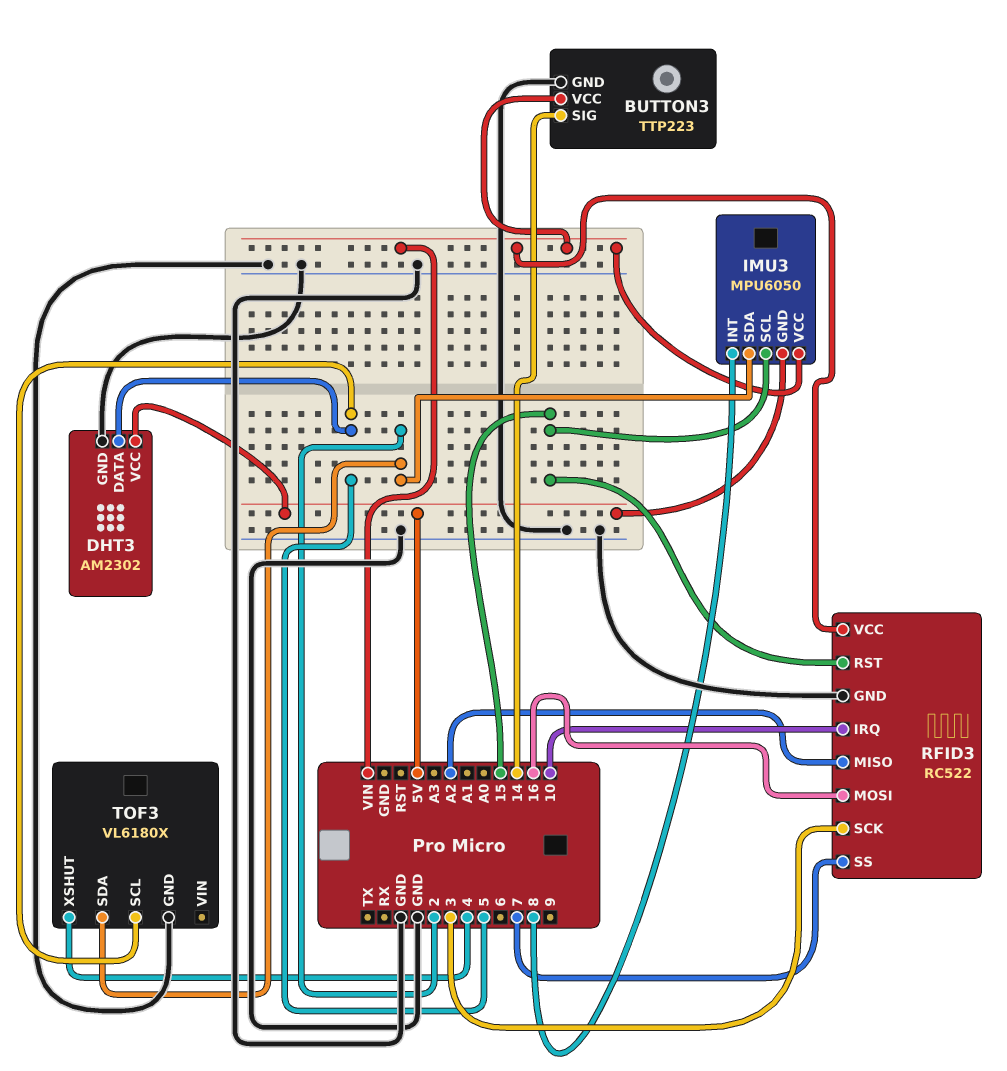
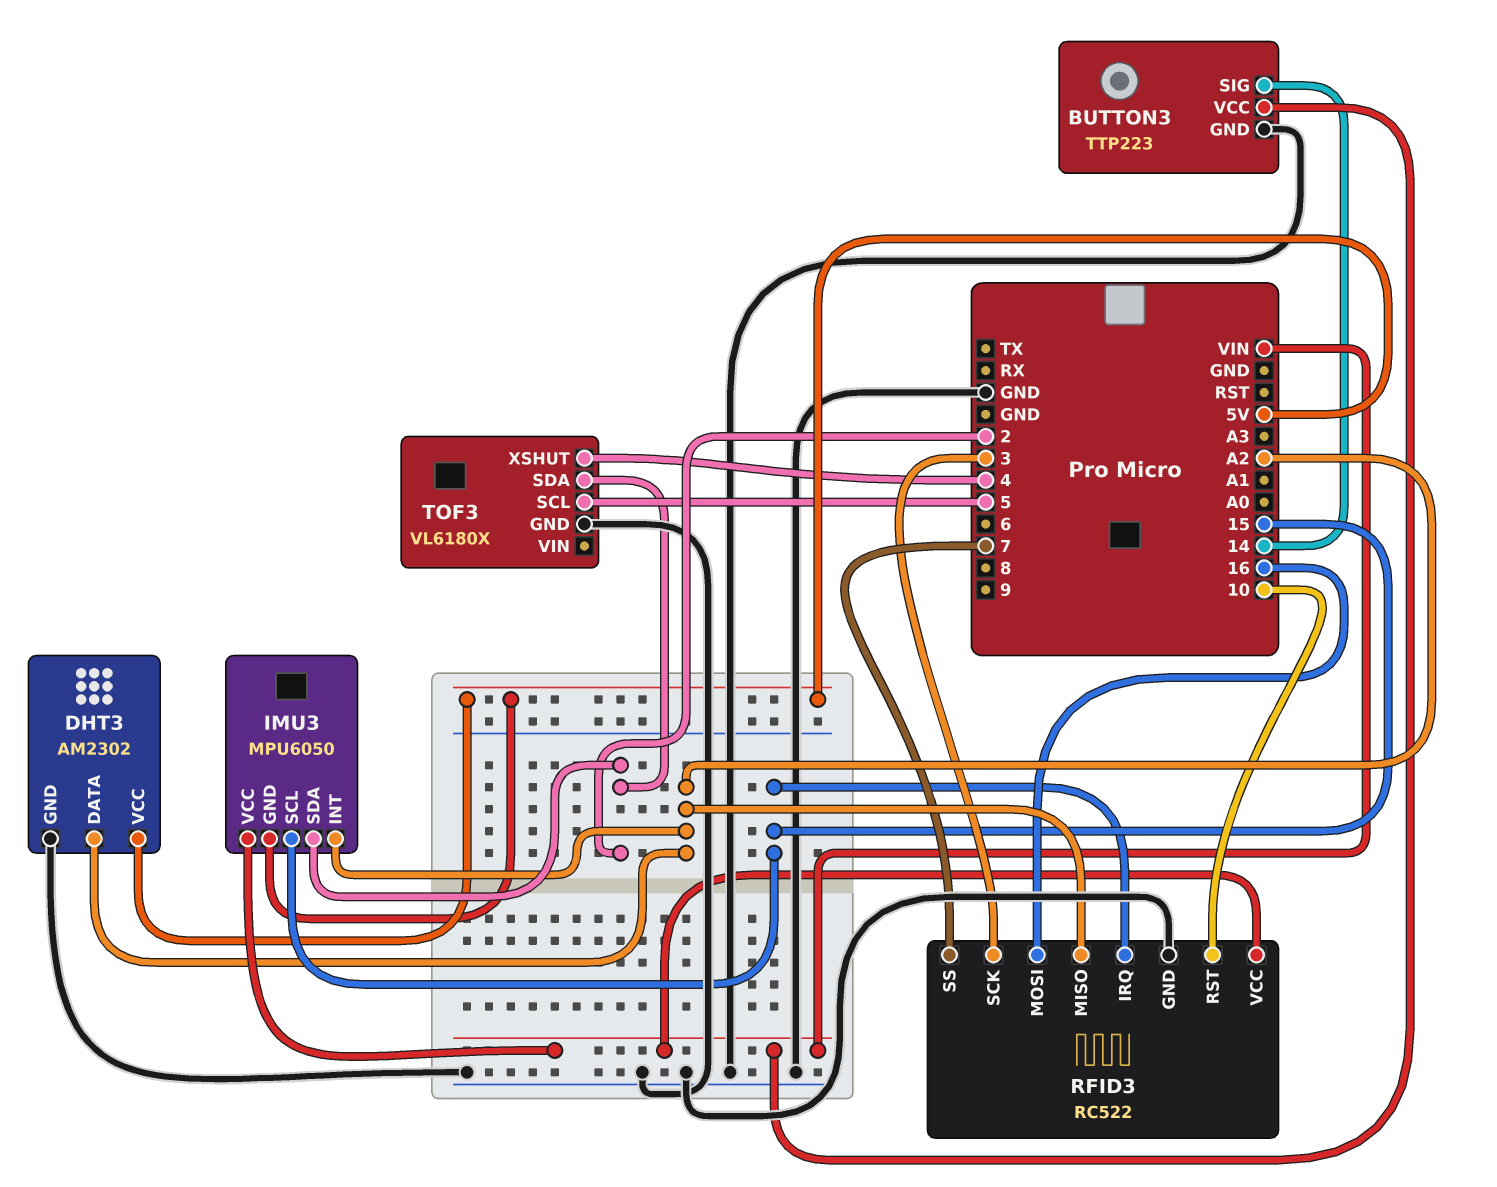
DHT3 pin DATA: 5 -> A2
IMU3 pin INT: 8 -> A2
RFID3 pin IRQ: 10 -> 15
RFID3 pin RST: 15 -> 10

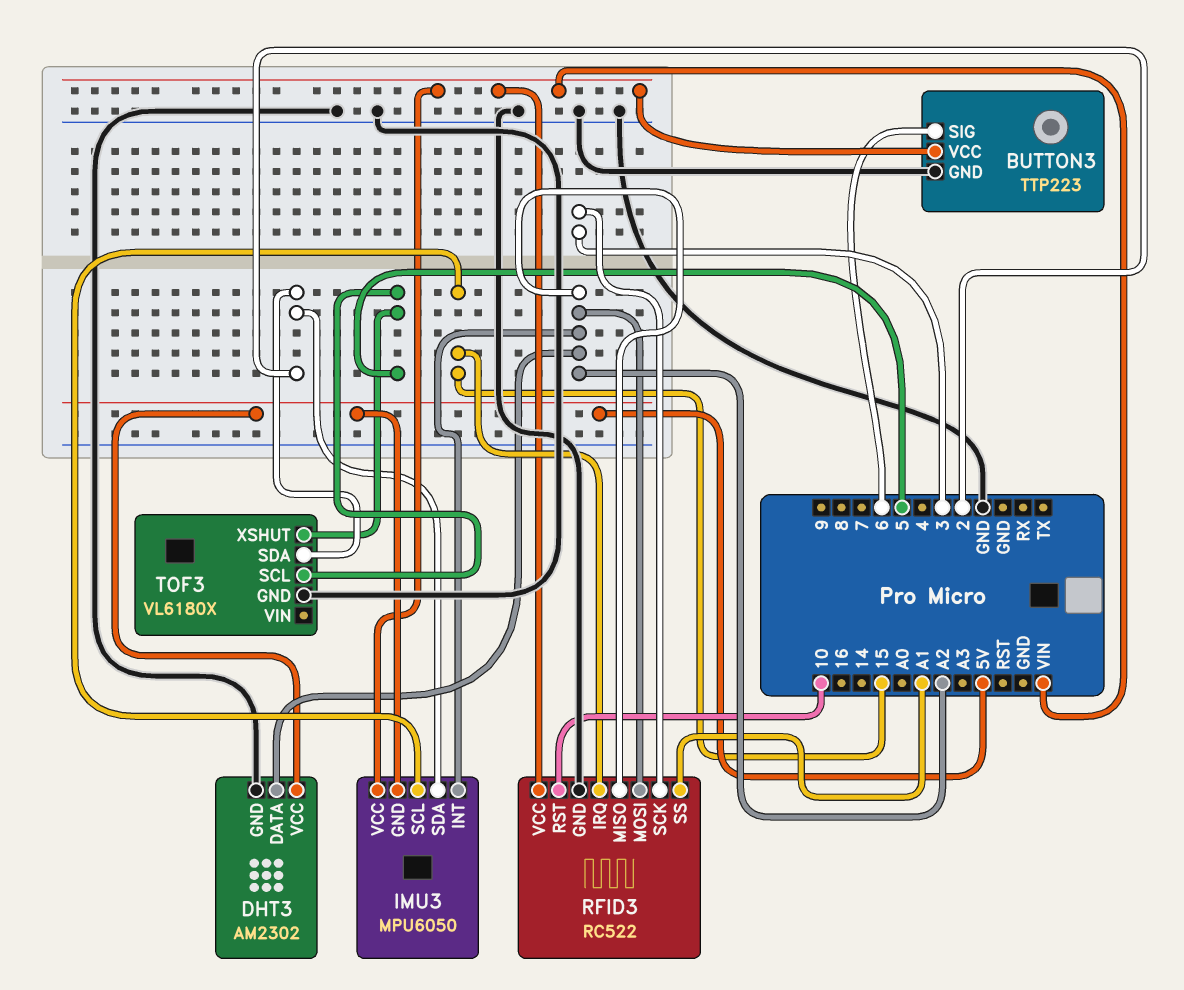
BUTTON3 pin SIG: 14 -> 6
RFID3 pin MOSI: 16 -> A2
RFID3 pin SS: 7 -> A1
TOF3 pin XSHUT: 4 -> 5

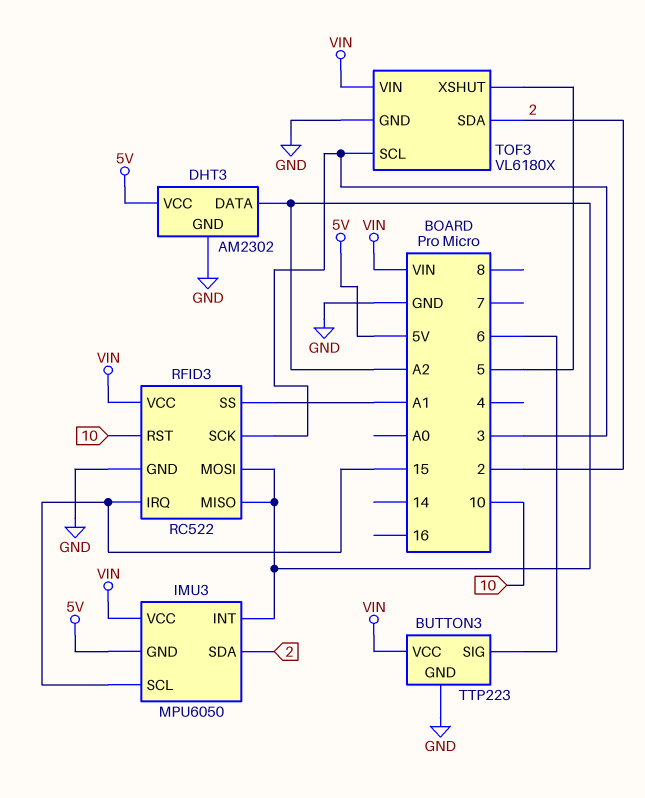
TOF3 pin SCL: 5 -> 3
TOF3 pin VIN: none -> VIN

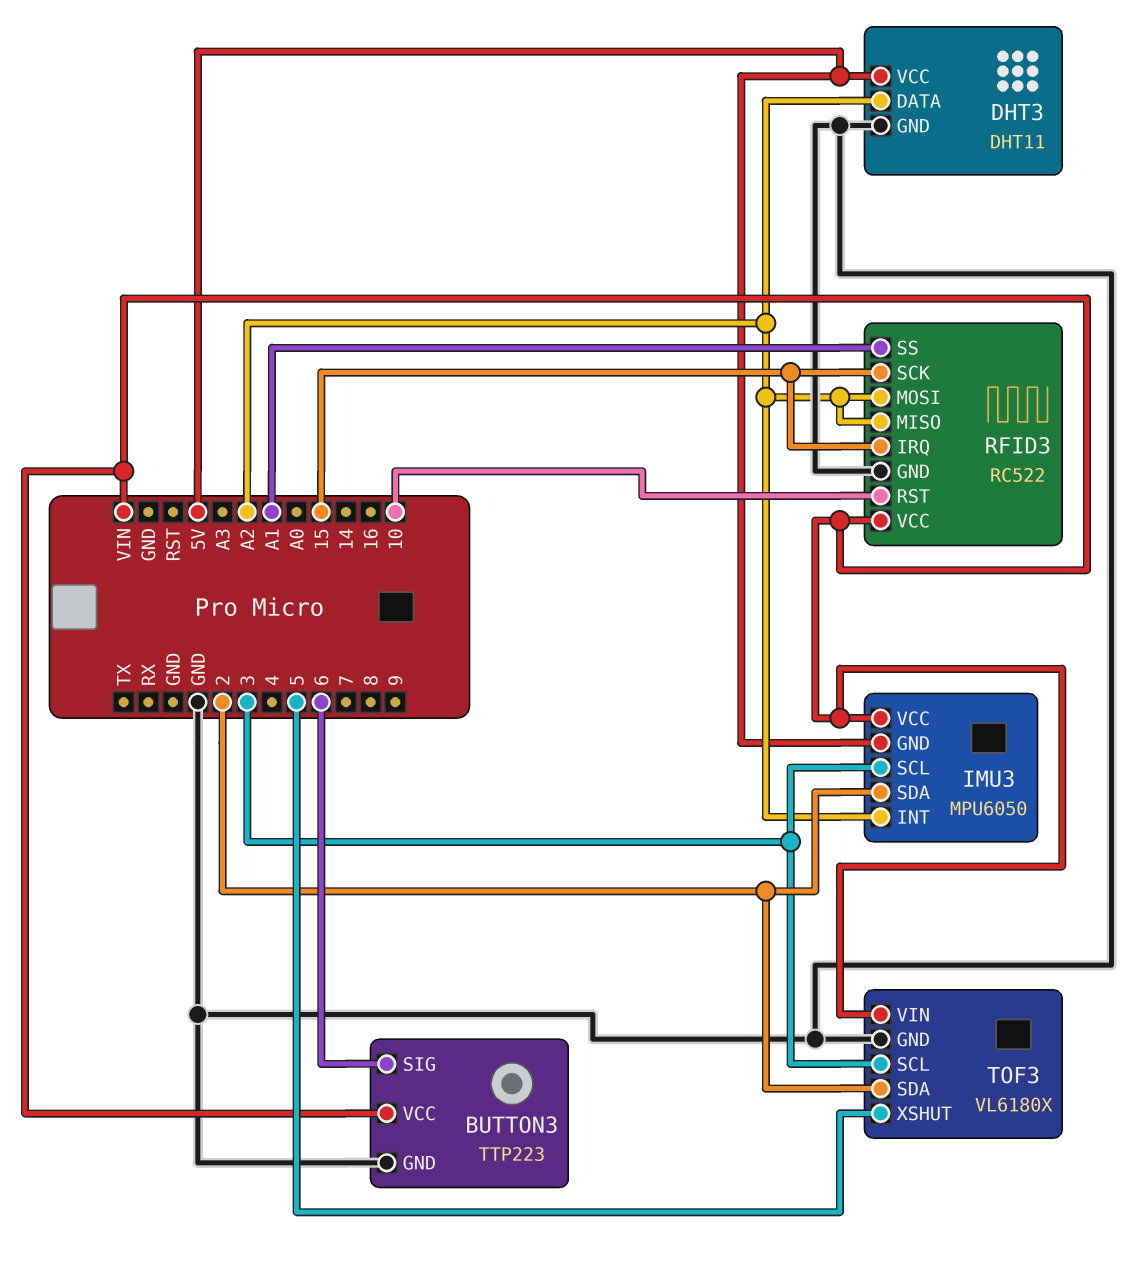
DHT3: AM2302 -> DHT11
IMU3 pin SCL: 15 -> 3
RFID3 pin SCK: 3 -> 15

